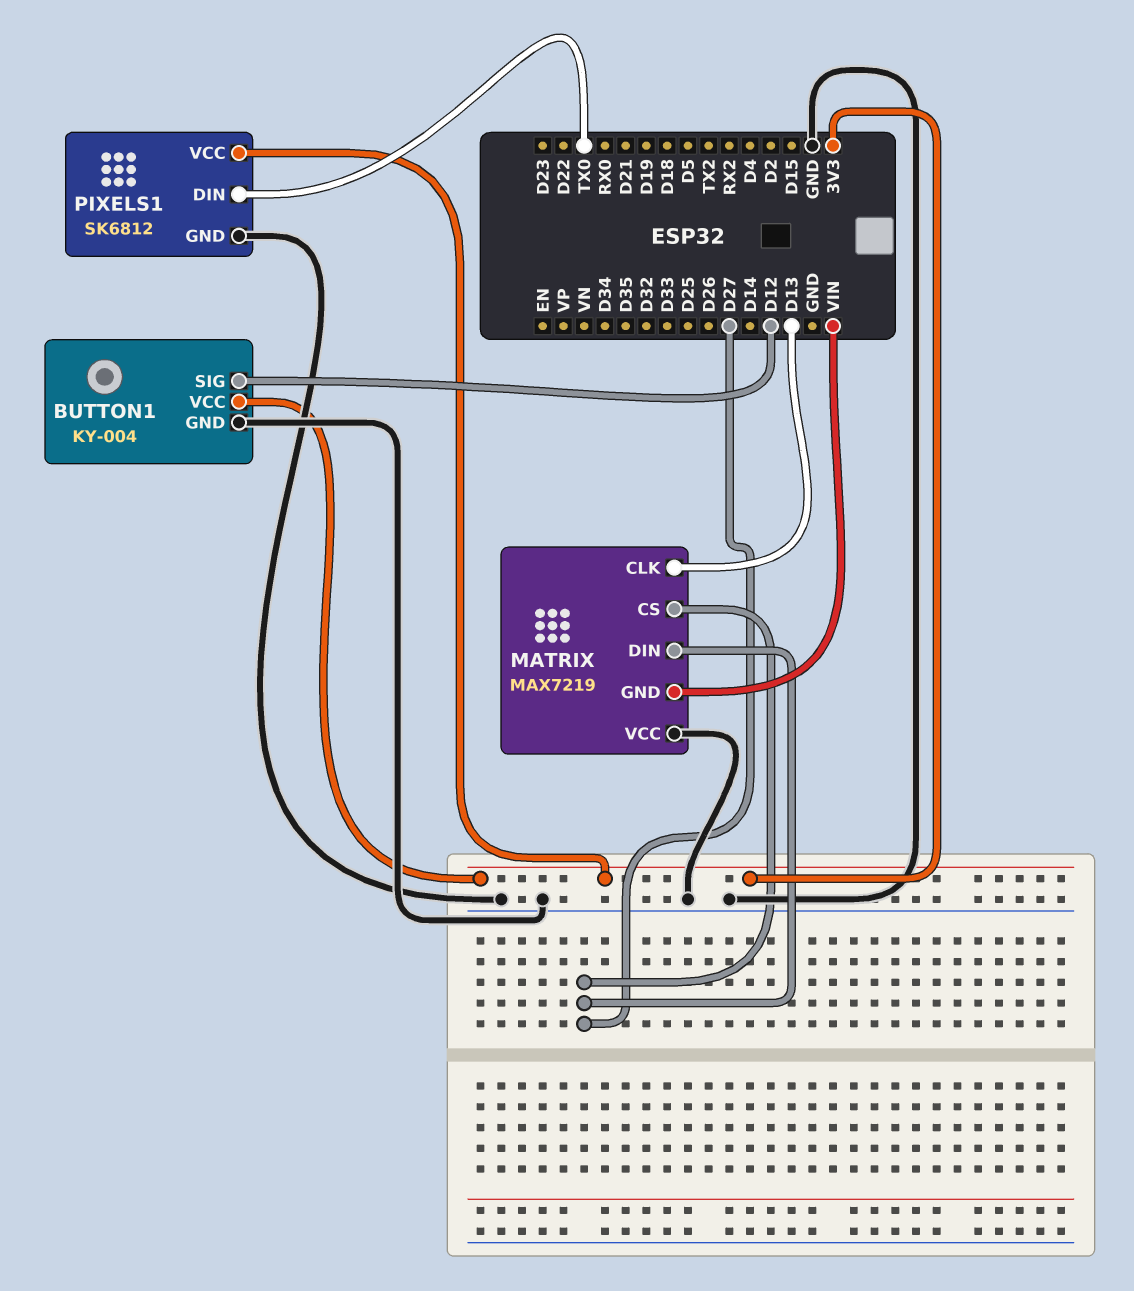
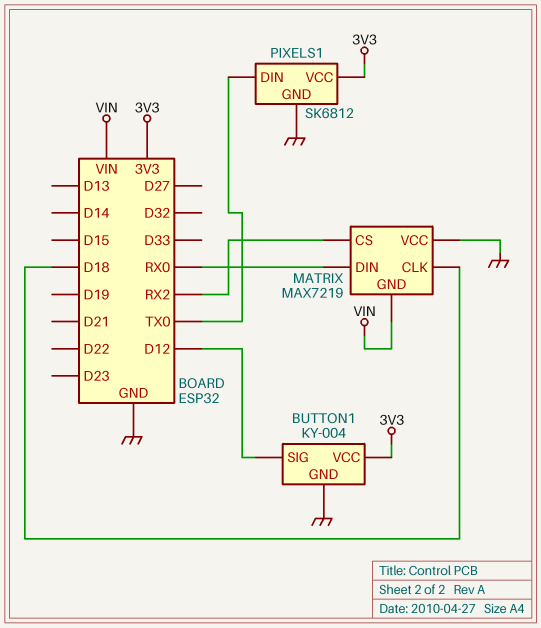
MATRIX pin CLK: D13 -> D18
MATRIX pin CS: D27 -> RX2
MATRIX pin DIN: D27 -> RX0

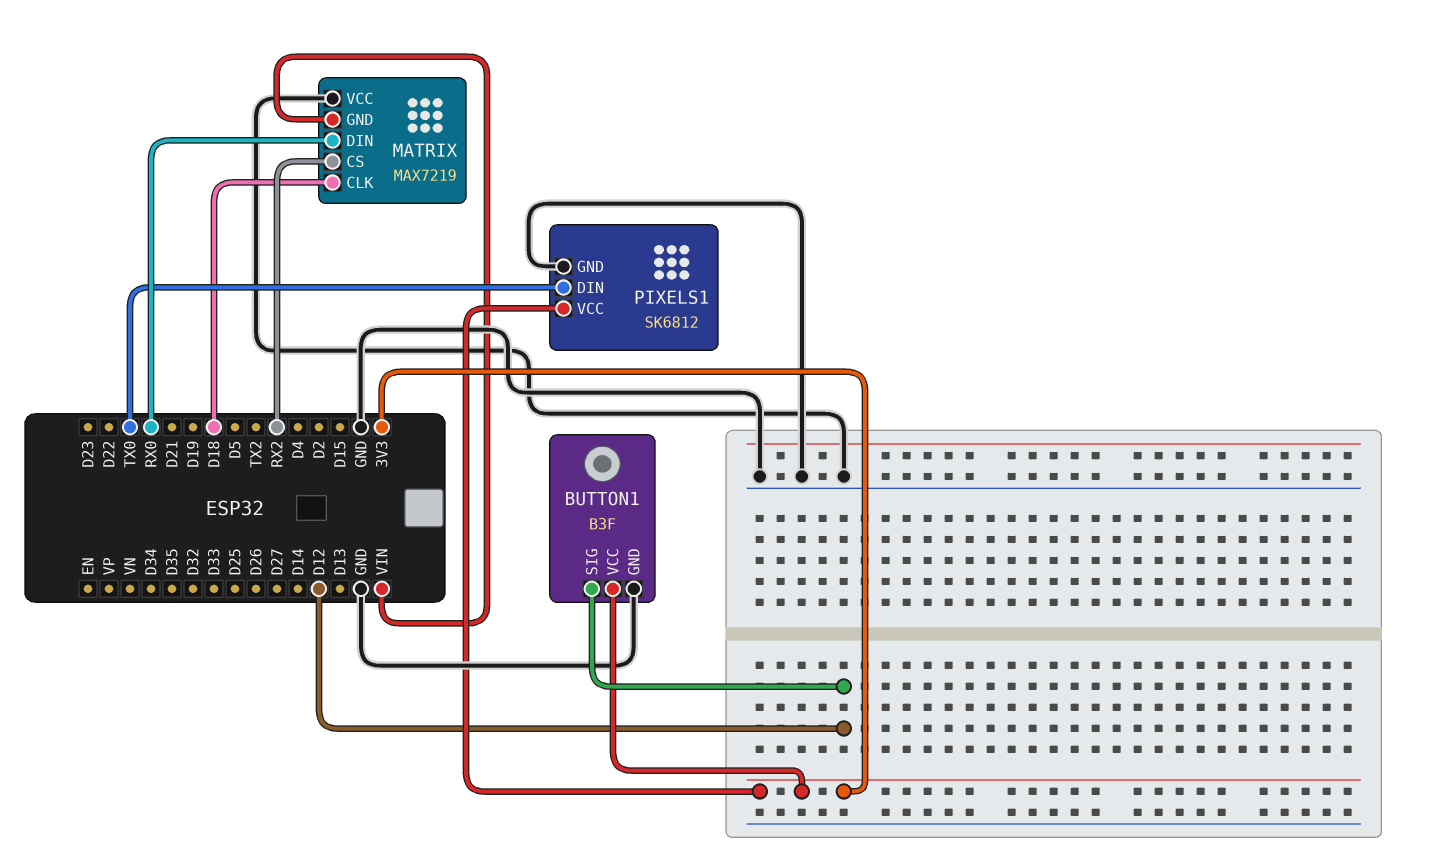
BUTTON1: KY-004 -> B3F

